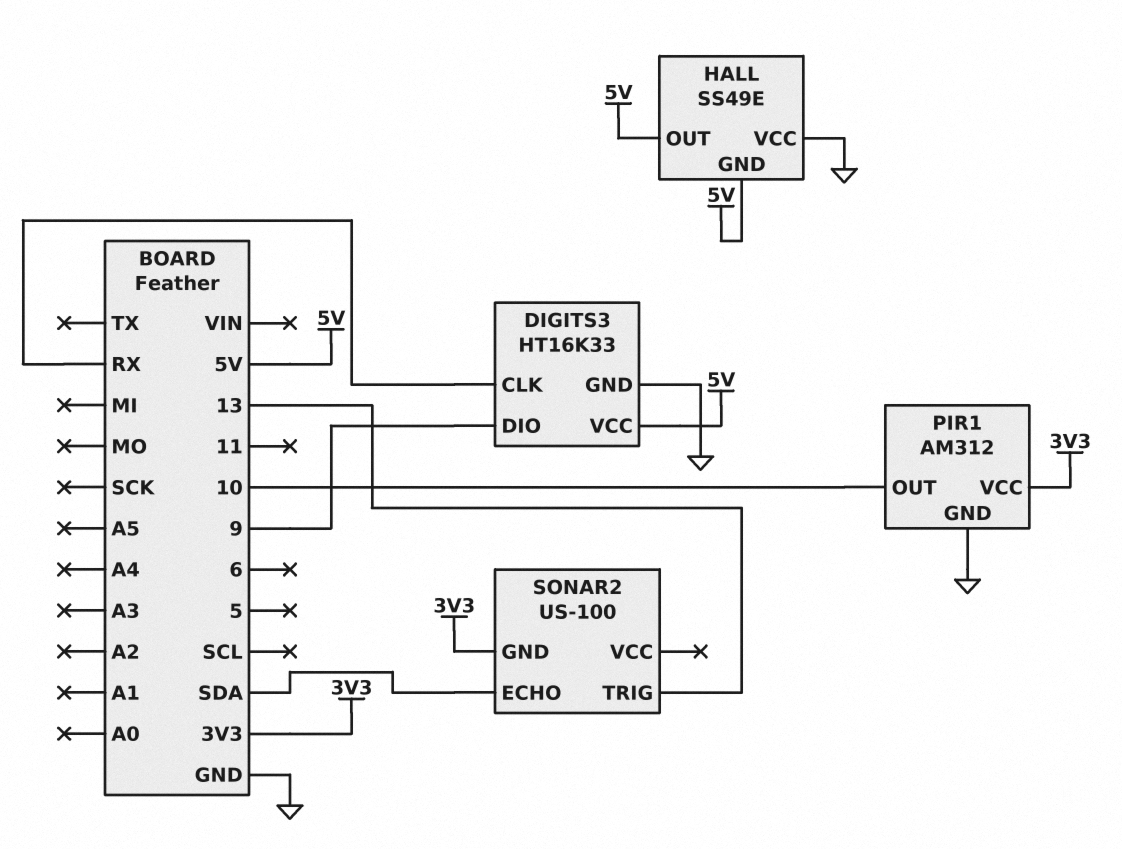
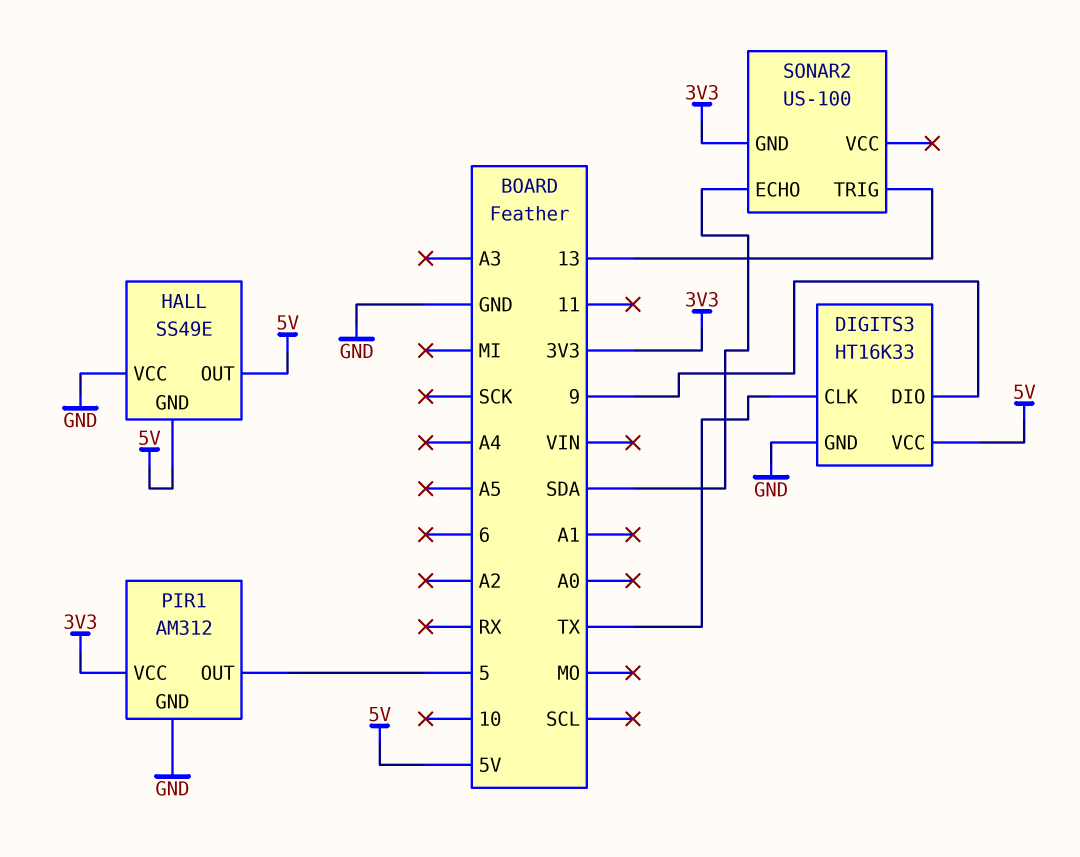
DIGITS3 pin CLK: RX -> TX
PIR1 pin OUT: 10 -> 5

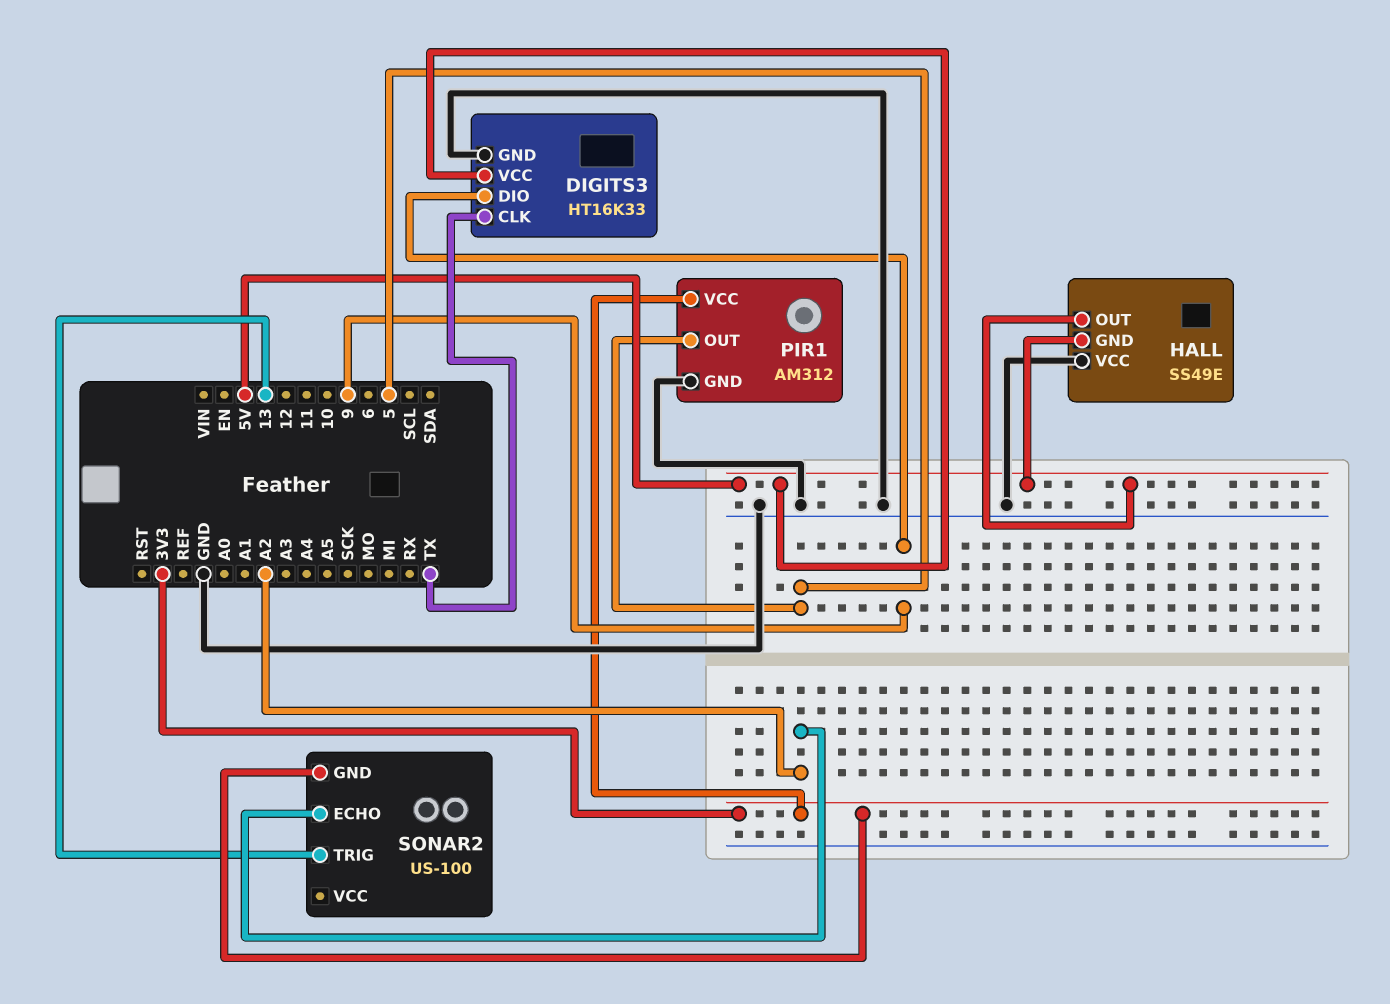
SONAR2 pin ECHO: SDA -> A2

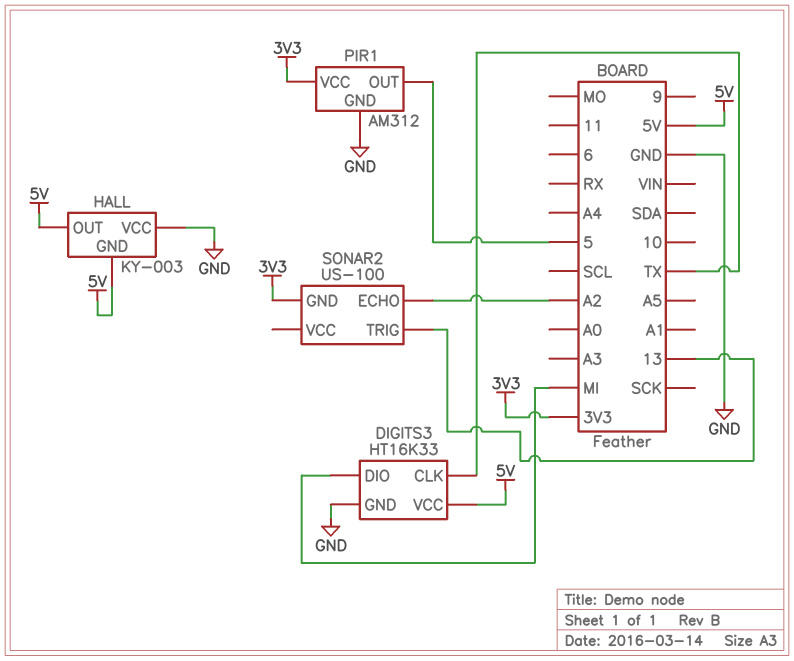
DIGITS3 pin DIO: 9 -> MI
HALL: SS49E -> KY-003

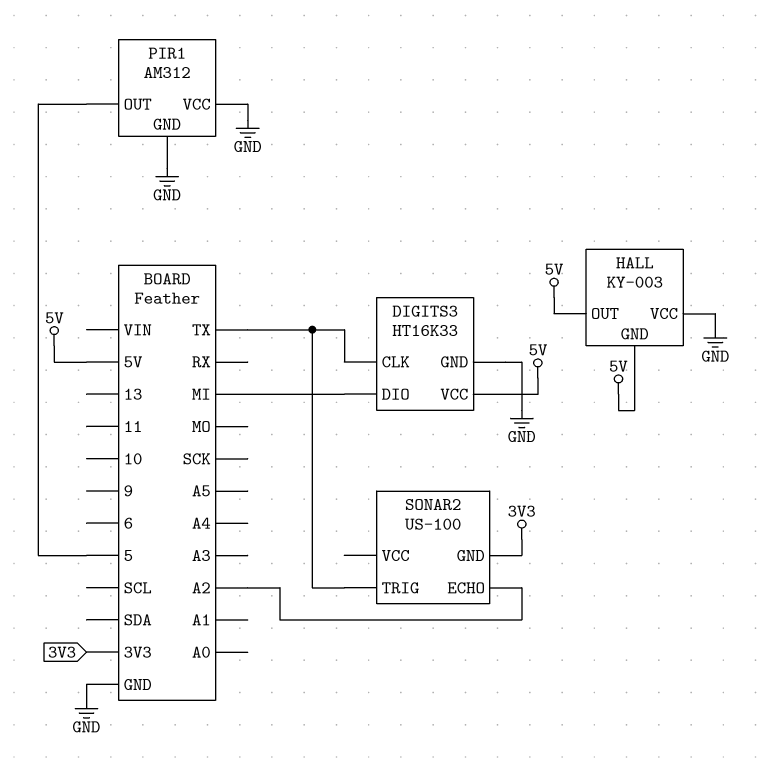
PIR1 pin VCC: 3V3 -> GND
SONAR2 pin TRIG: 13 -> TX

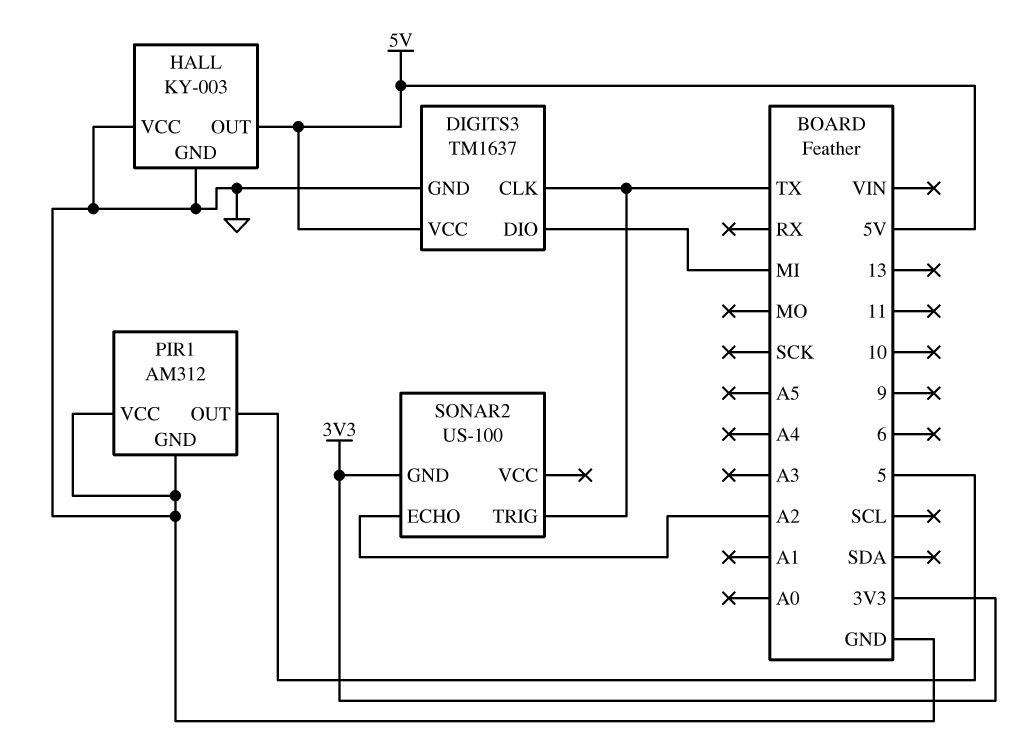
DIGITS3: HT16K33 -> TM1637
HALL pin GND: 5V -> GND

